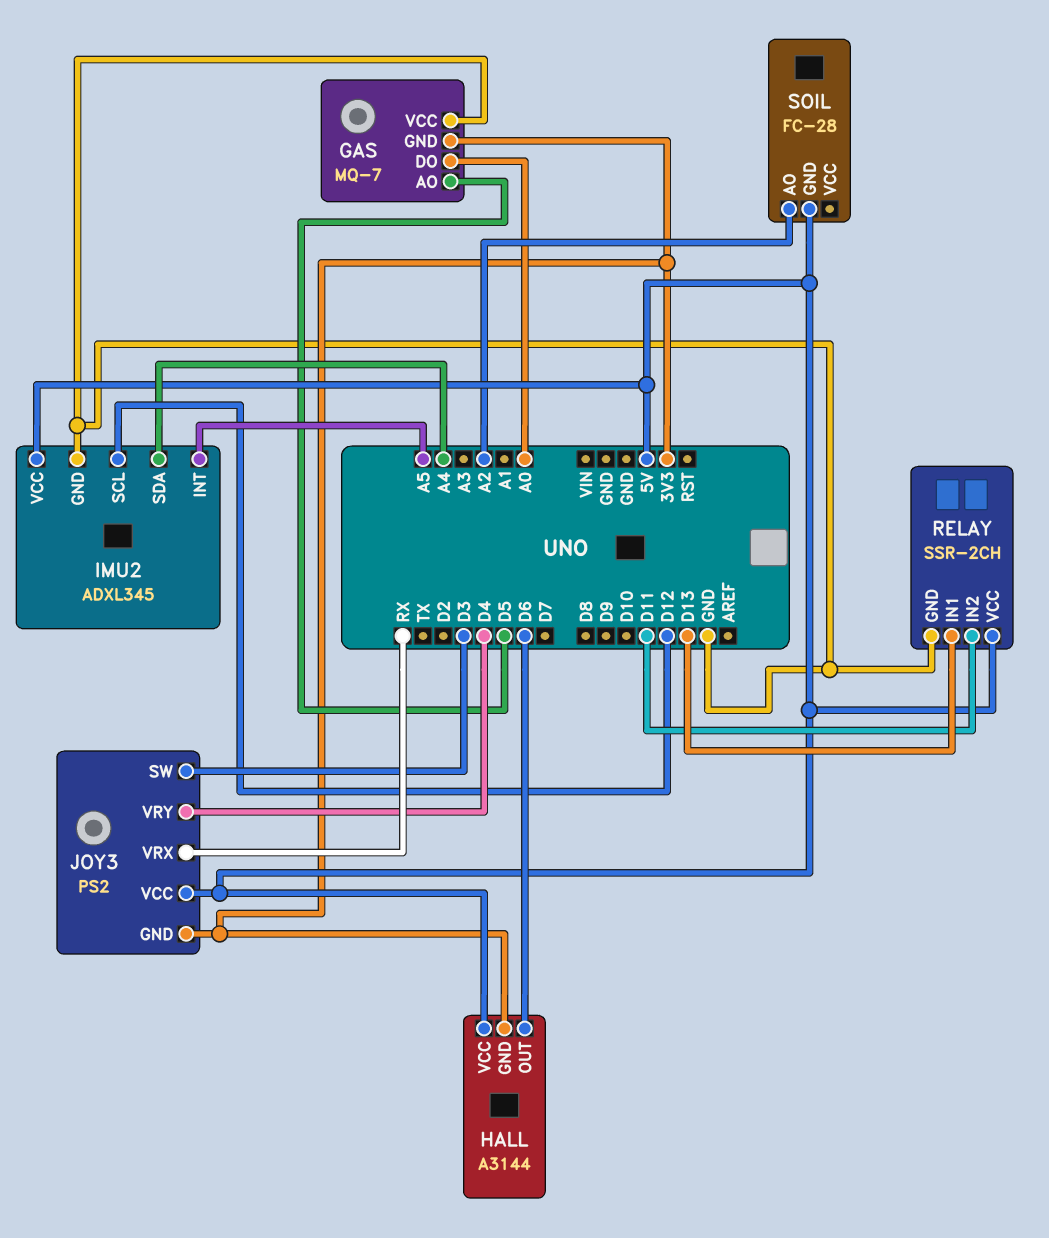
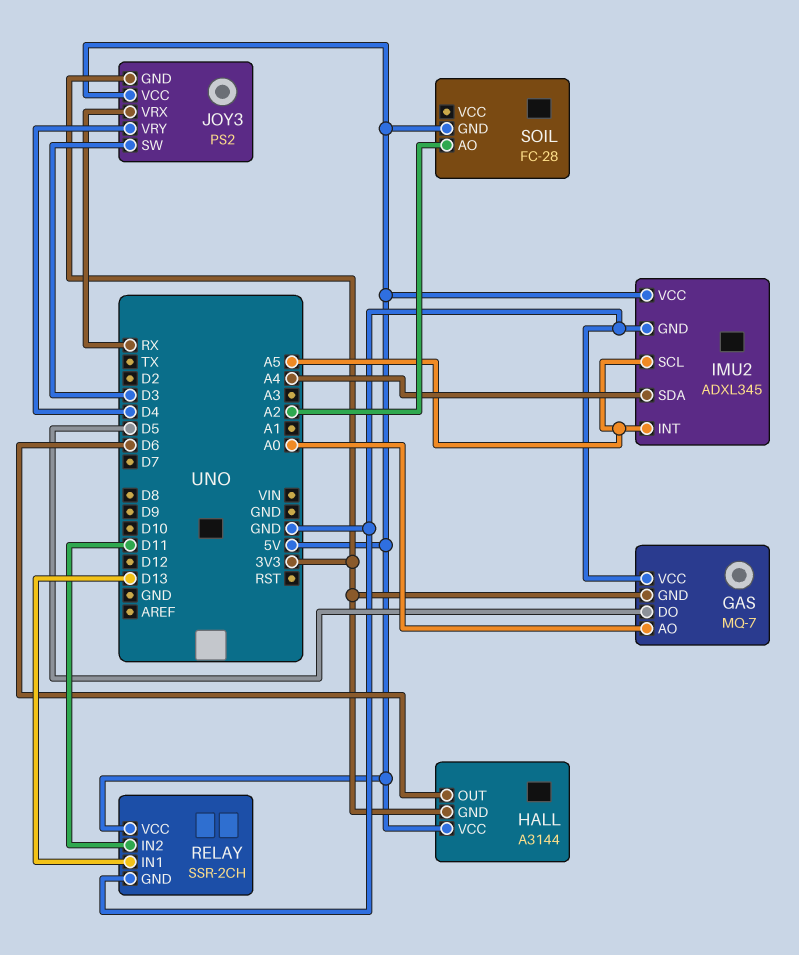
GAS pin AO: D5 -> A0
GAS pin DO: A0 -> D5
IMU2 pin SCL: D12 -> A5

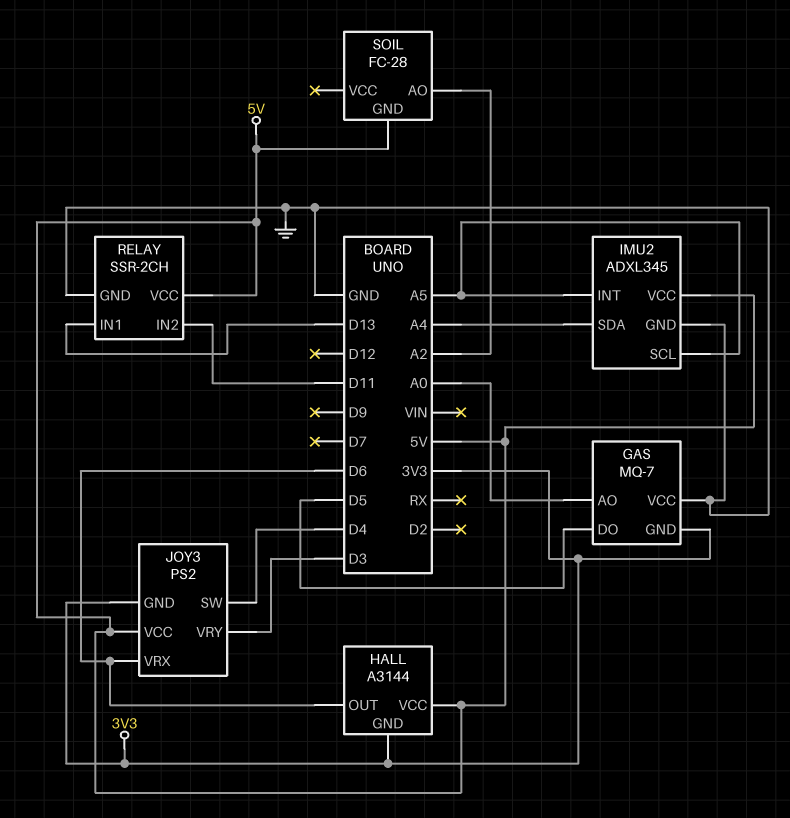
JOY3 pin SW: D3 -> D4
JOY3 pin VRX: RX -> D6
JOY3 pin VRY: D4 -> D3

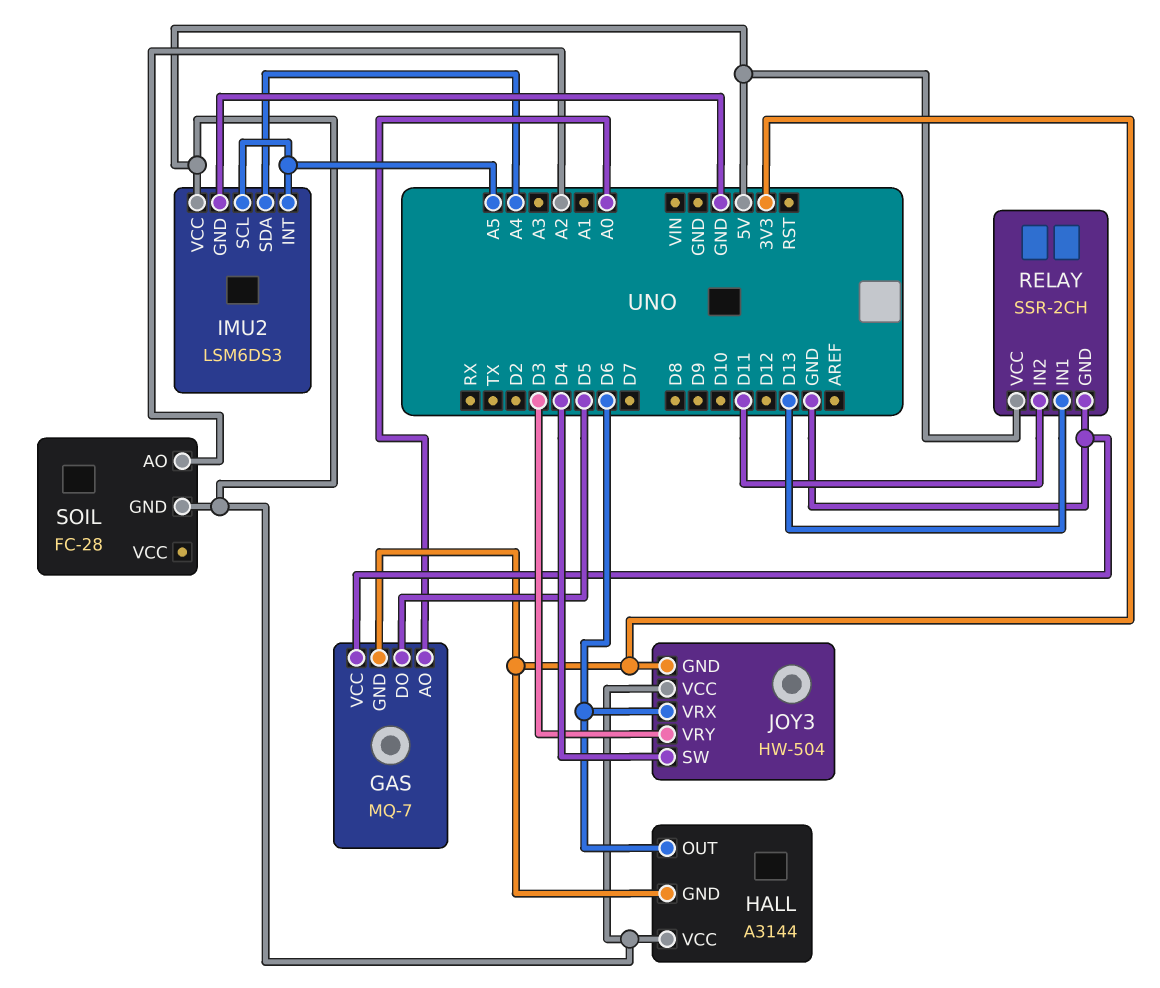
IMU2: ADXL345 -> LSM6DS3
JOY3: PS2 -> HW-504

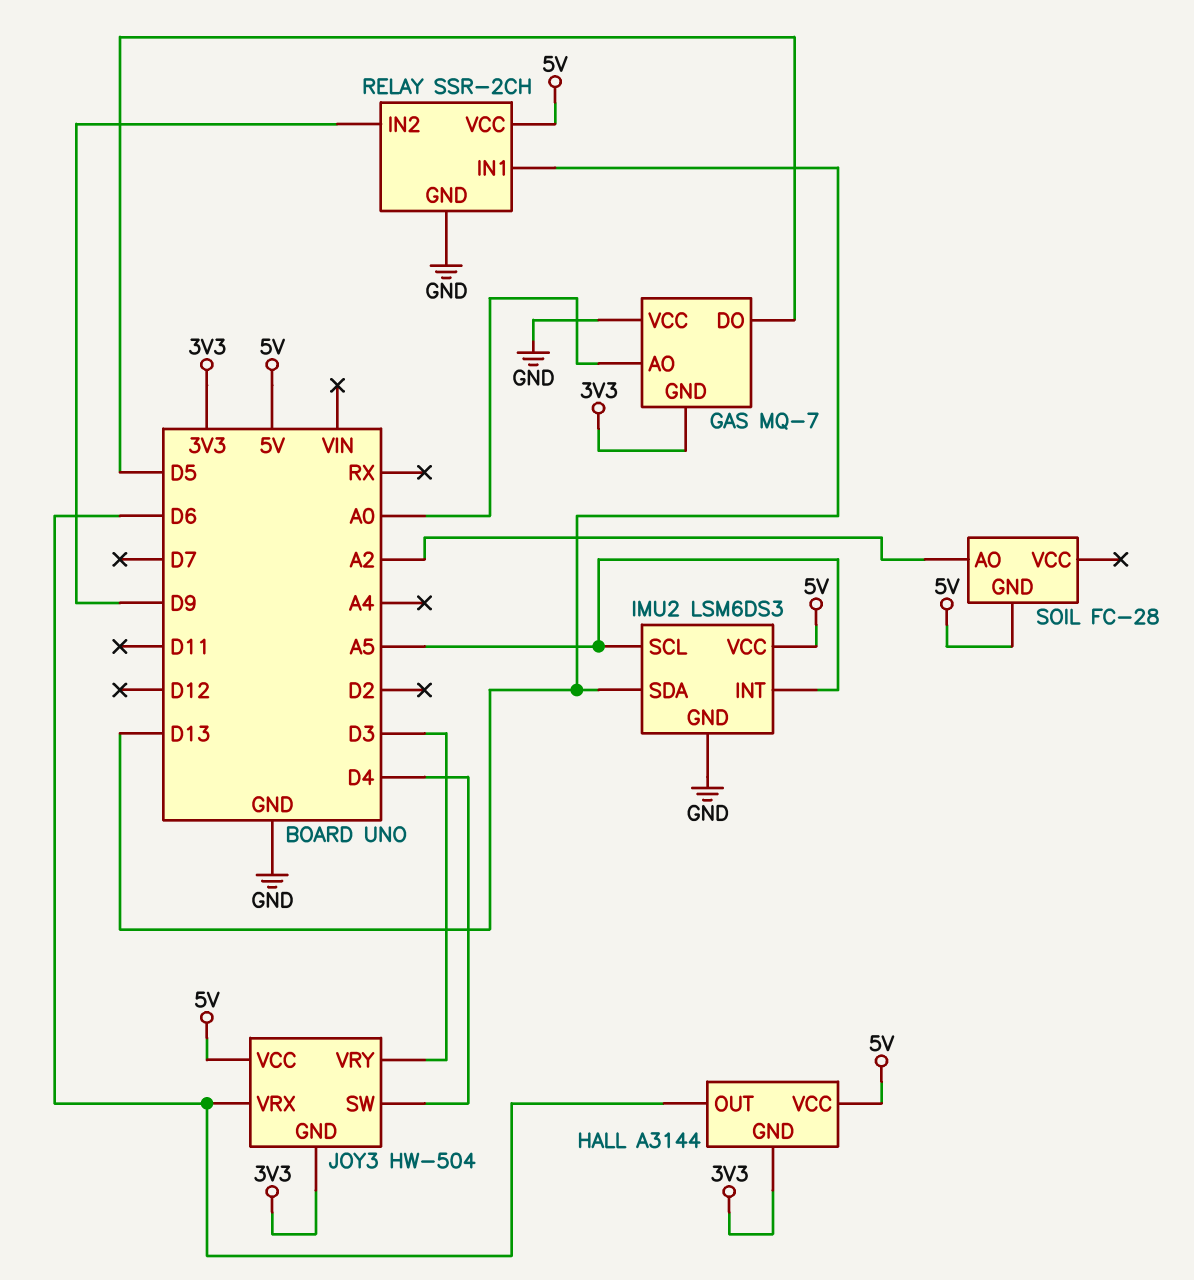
IMU2 pin SDA: A4 -> D13
RELAY pin IN2: D11 -> D9

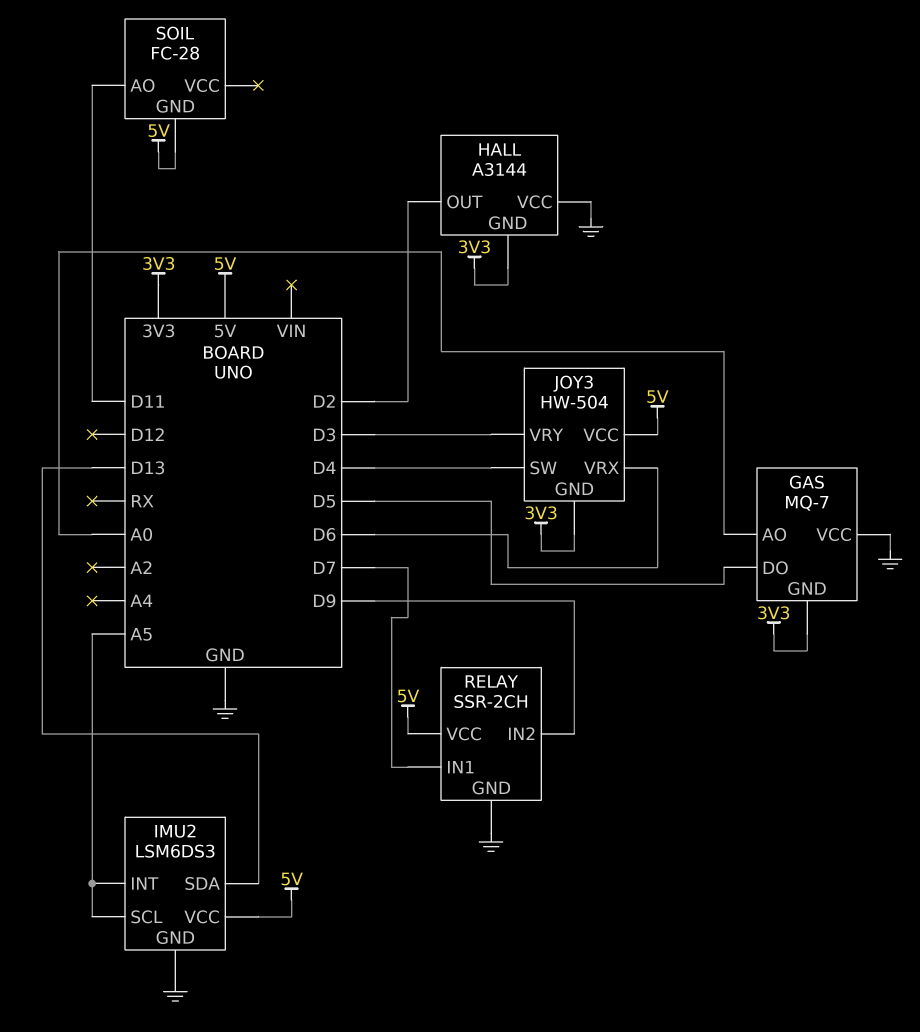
HALL pin OUT: D6 -> D2
HALL pin VCC: 5V -> GND
RELAY pin IN1: D13 -> D7
SOIL pin AO: A2 -> D11

